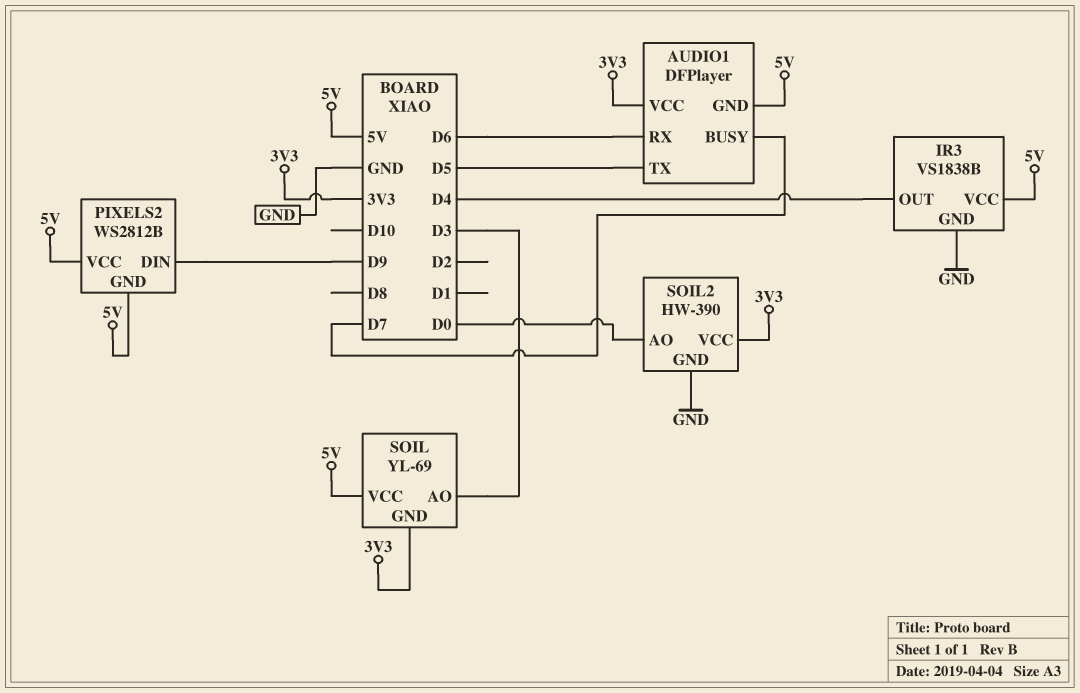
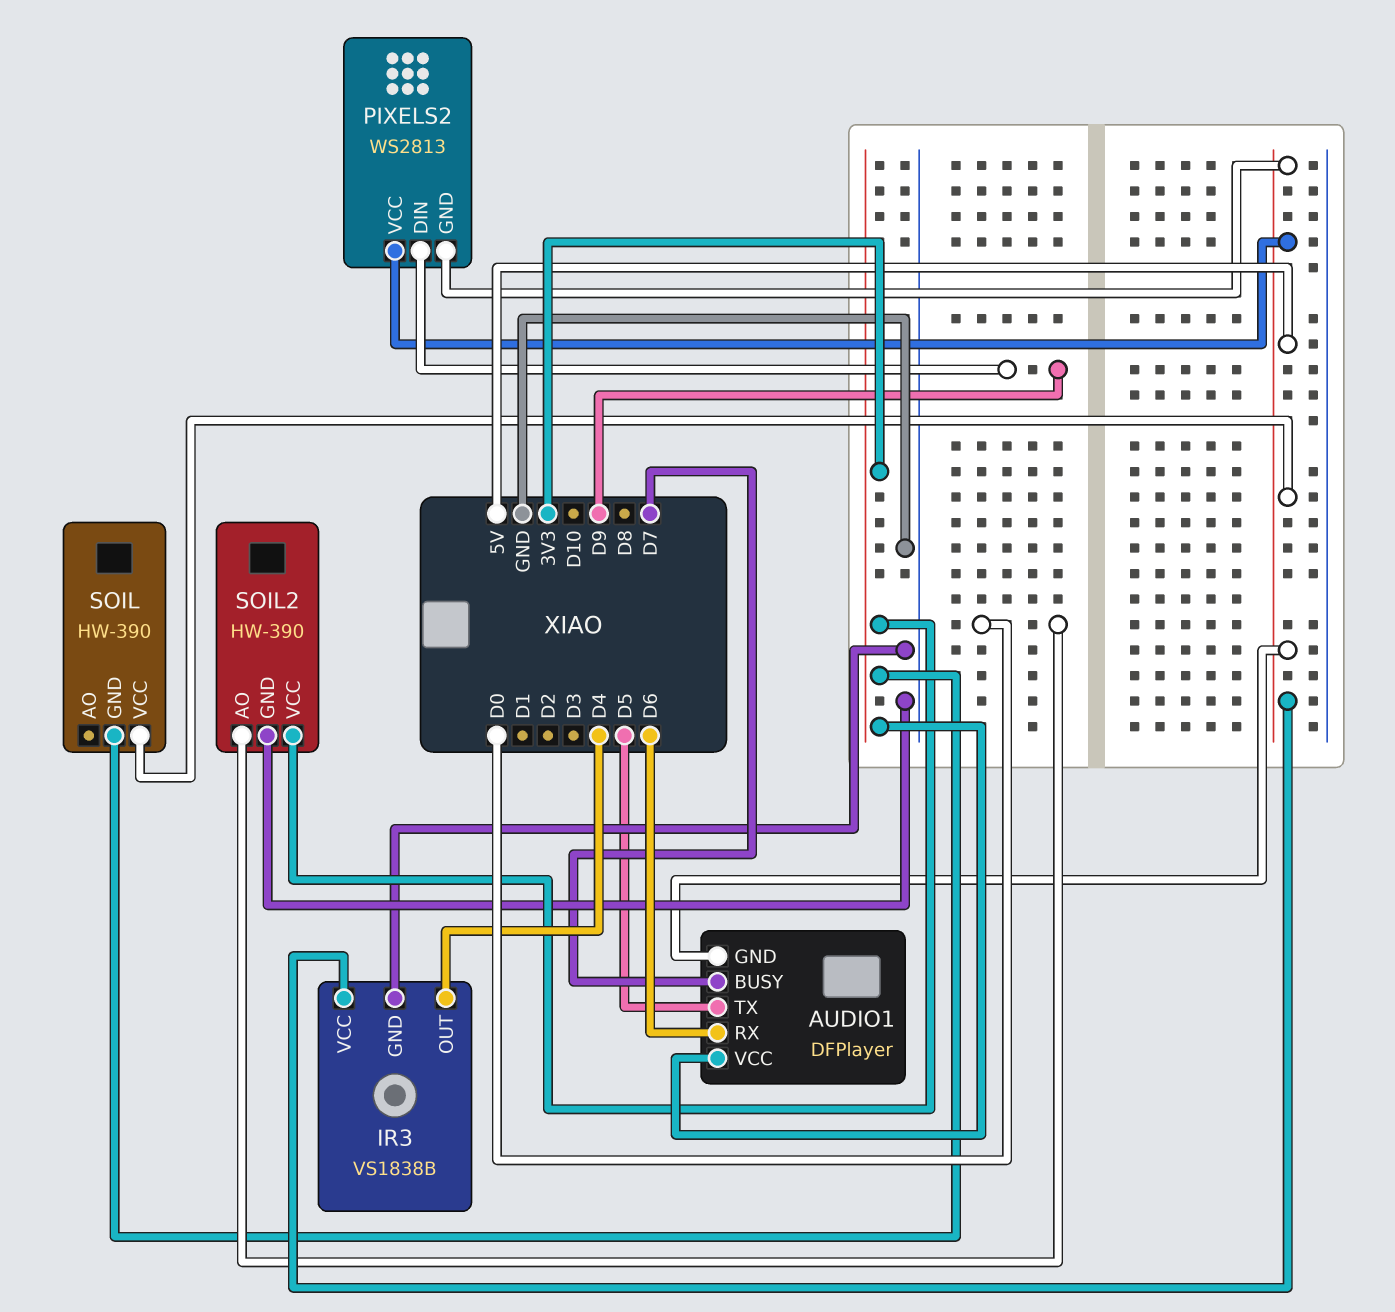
PIXELS2: WS2812B -> WS2813
SOIL: YL-69 -> HW-390
SOIL pin AO: D3 -> none

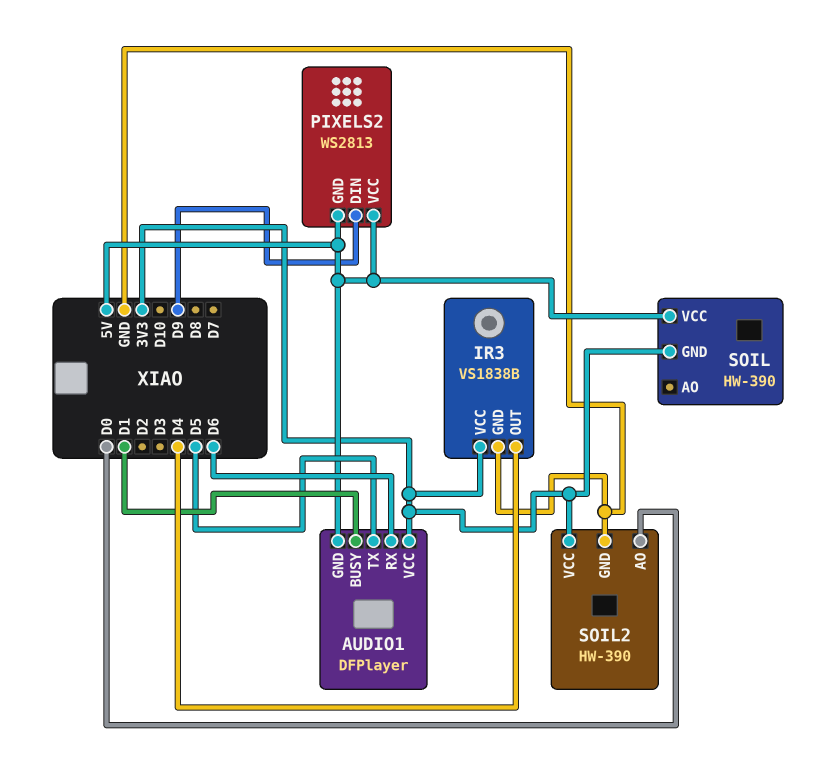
AUDIO1 pin BUSY: D7 -> D1
IR3 pin VCC: 5V -> 3V3

